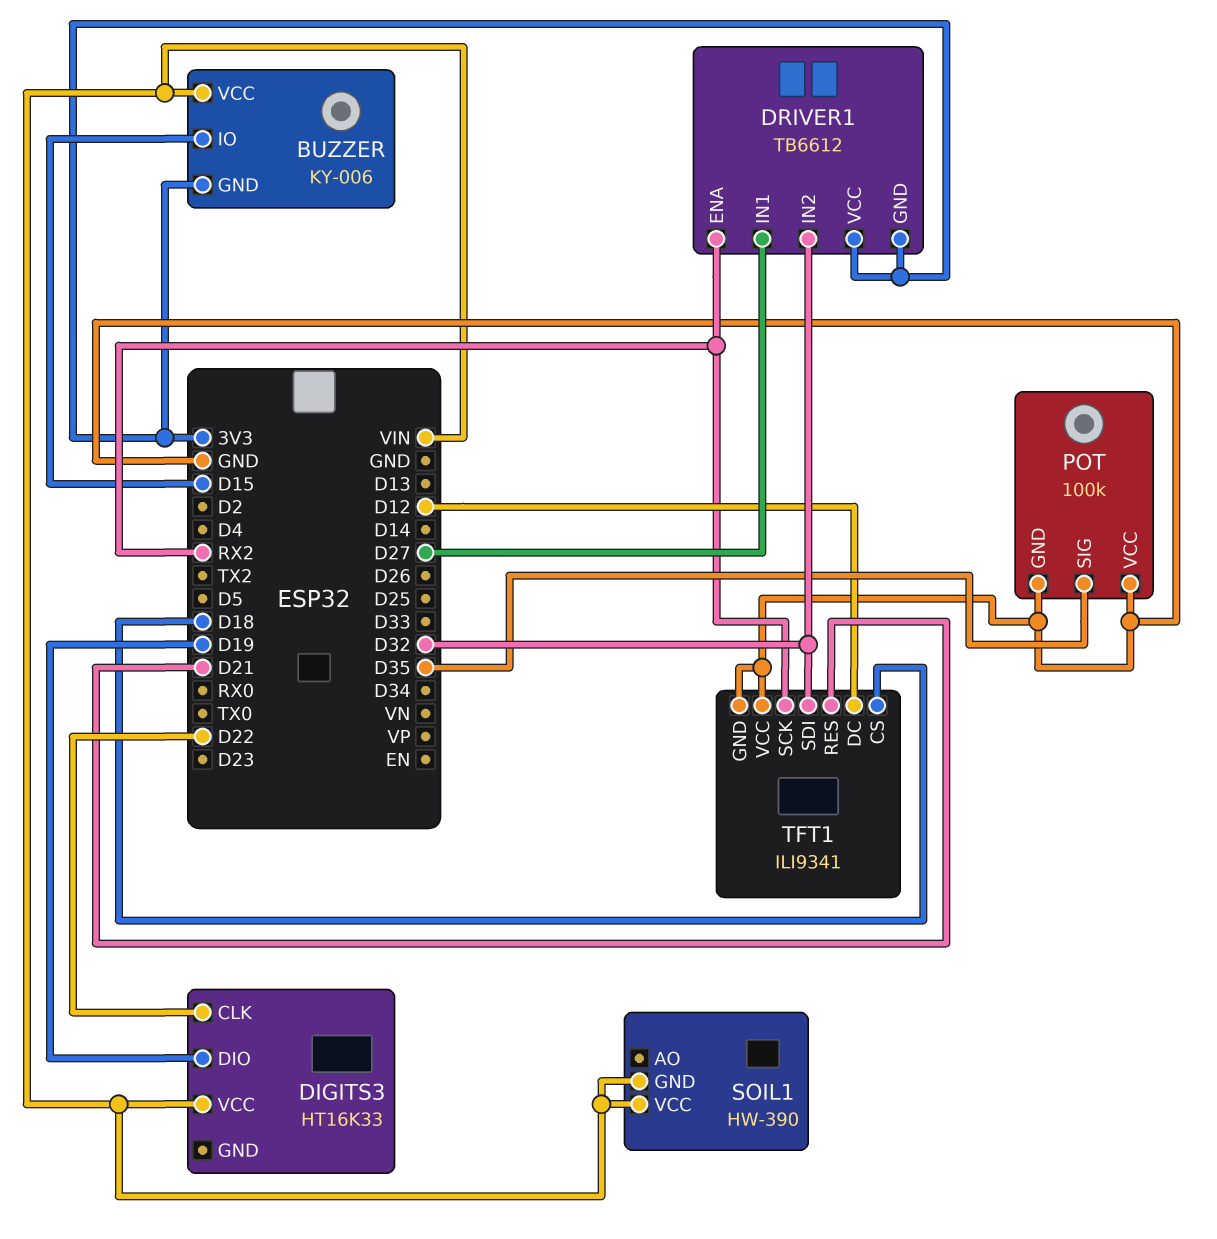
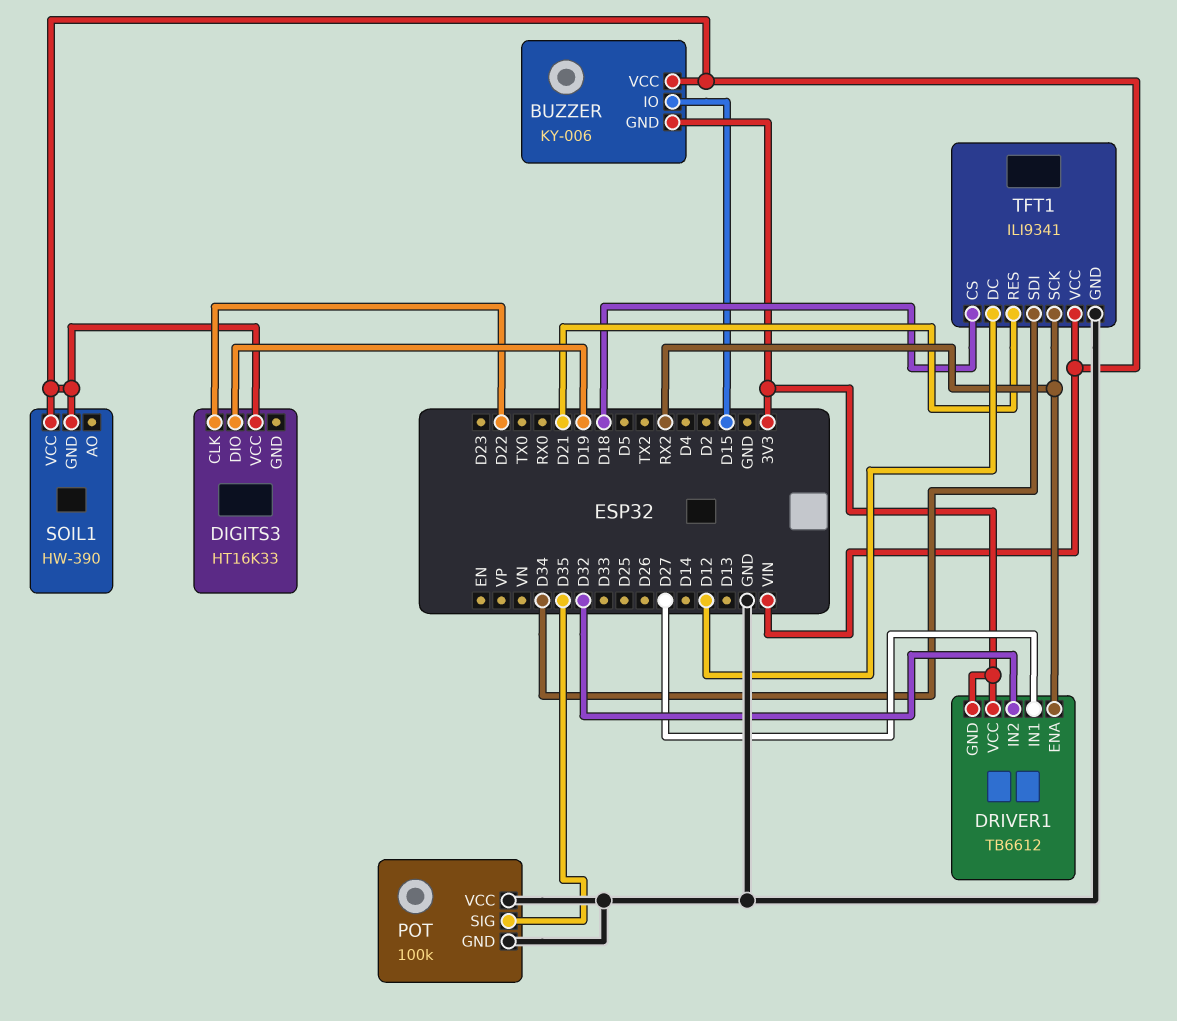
TFT1 pin SDI: D32 -> D34
TFT1 pin VCC: GND -> VIN

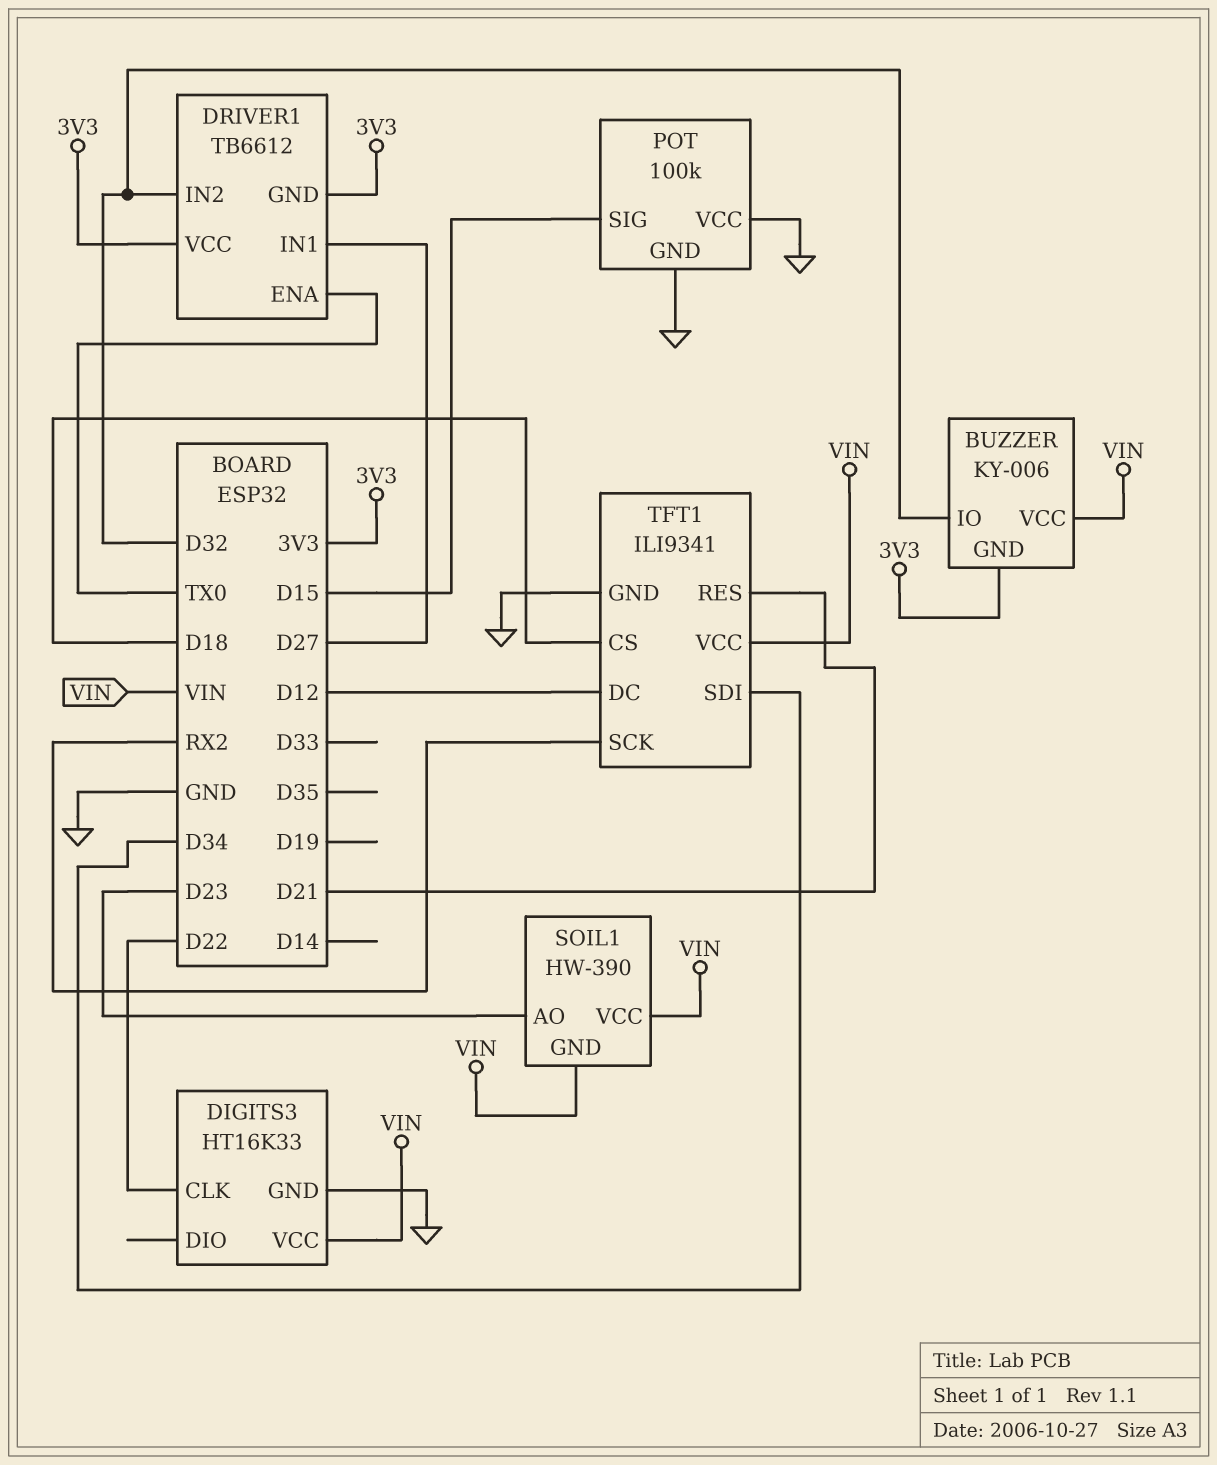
BUZZER pin IO: D15 -> D32
DIGITS3 pin DIO: D19 -> none
DIGITS3 pin GND: none -> GND
DRIVER1 pin ENA: RX2 -> TX0
POT pin SIG: D35 -> D15
SOIL1 pin AO: none -> D23

